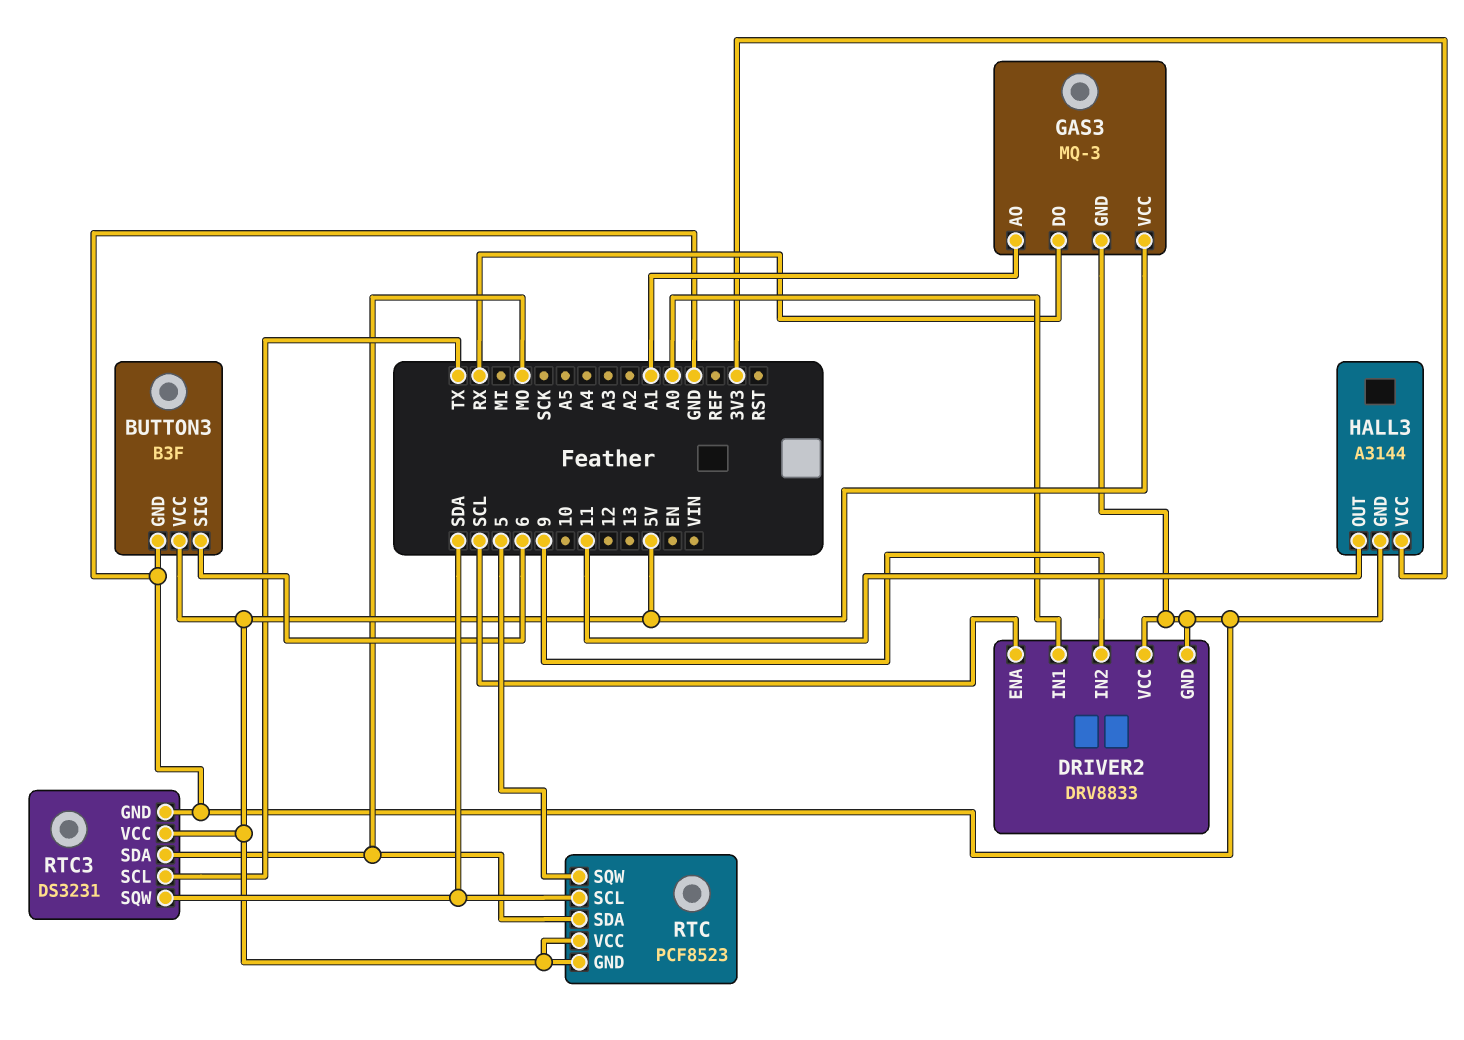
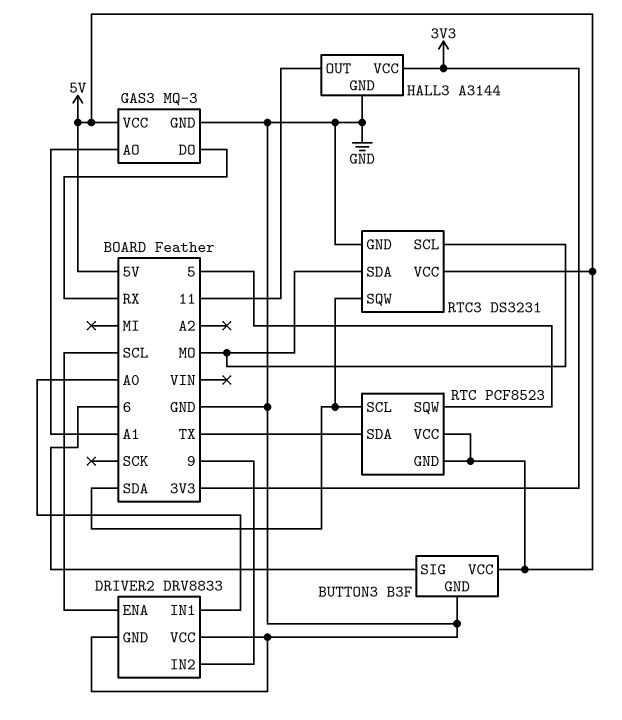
RTC pin SDA: MO -> TX
RTC3 pin SCL: TX -> MO

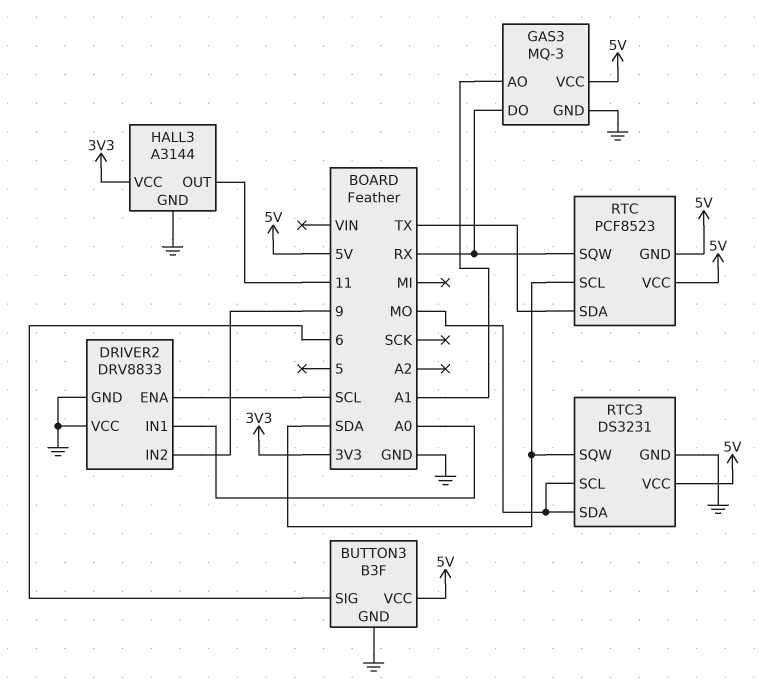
RTC pin SQW: 5 -> RX

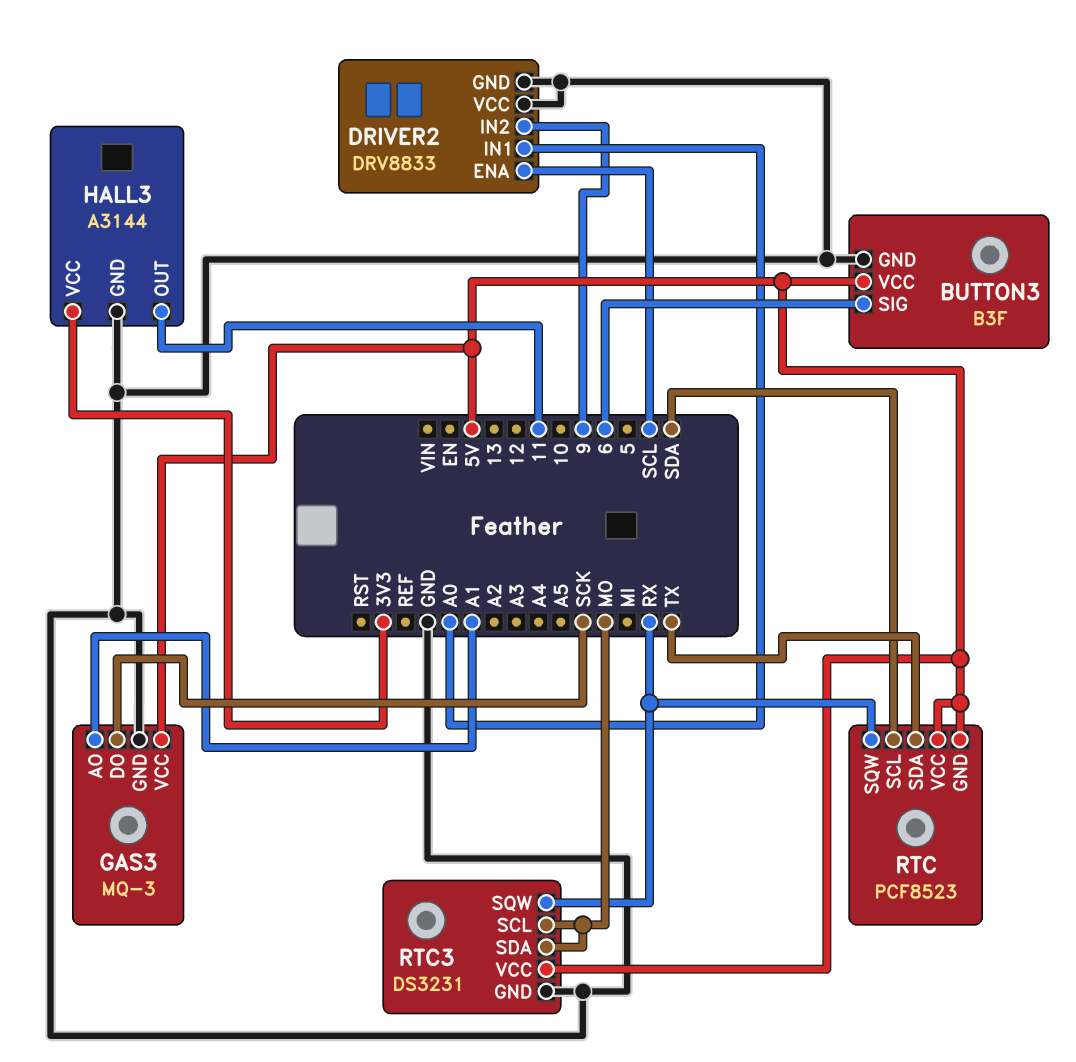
GAS3 pin DO: RX -> SCK
RTC3 pin SQW: SDA -> RX

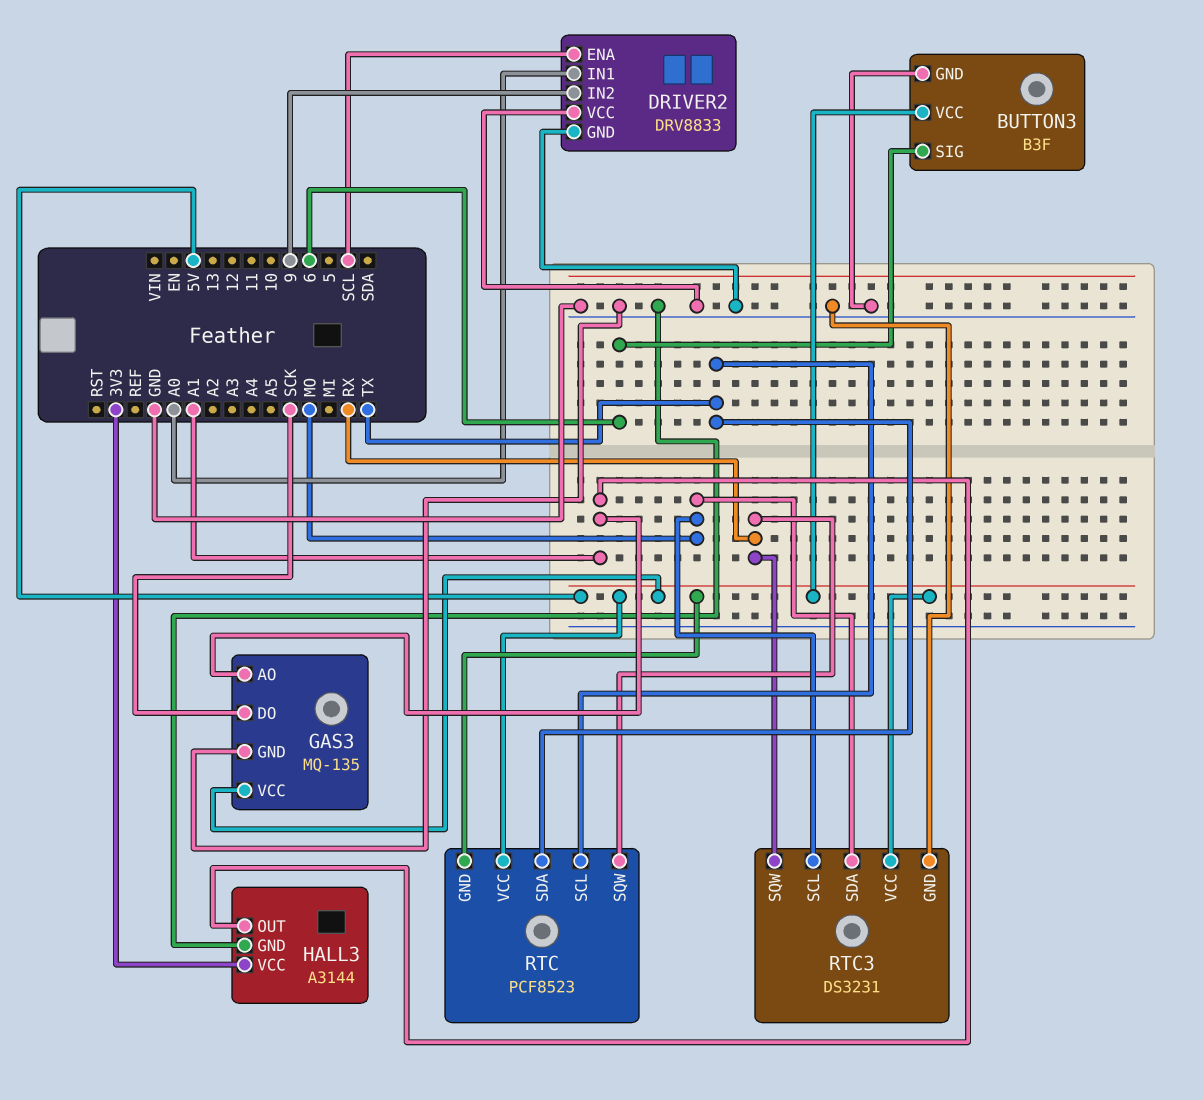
GAS3: MQ-3 -> MQ-135
HALL3 pin OUT: 11 -> A1
RTC pin SCL: SDA -> TX

